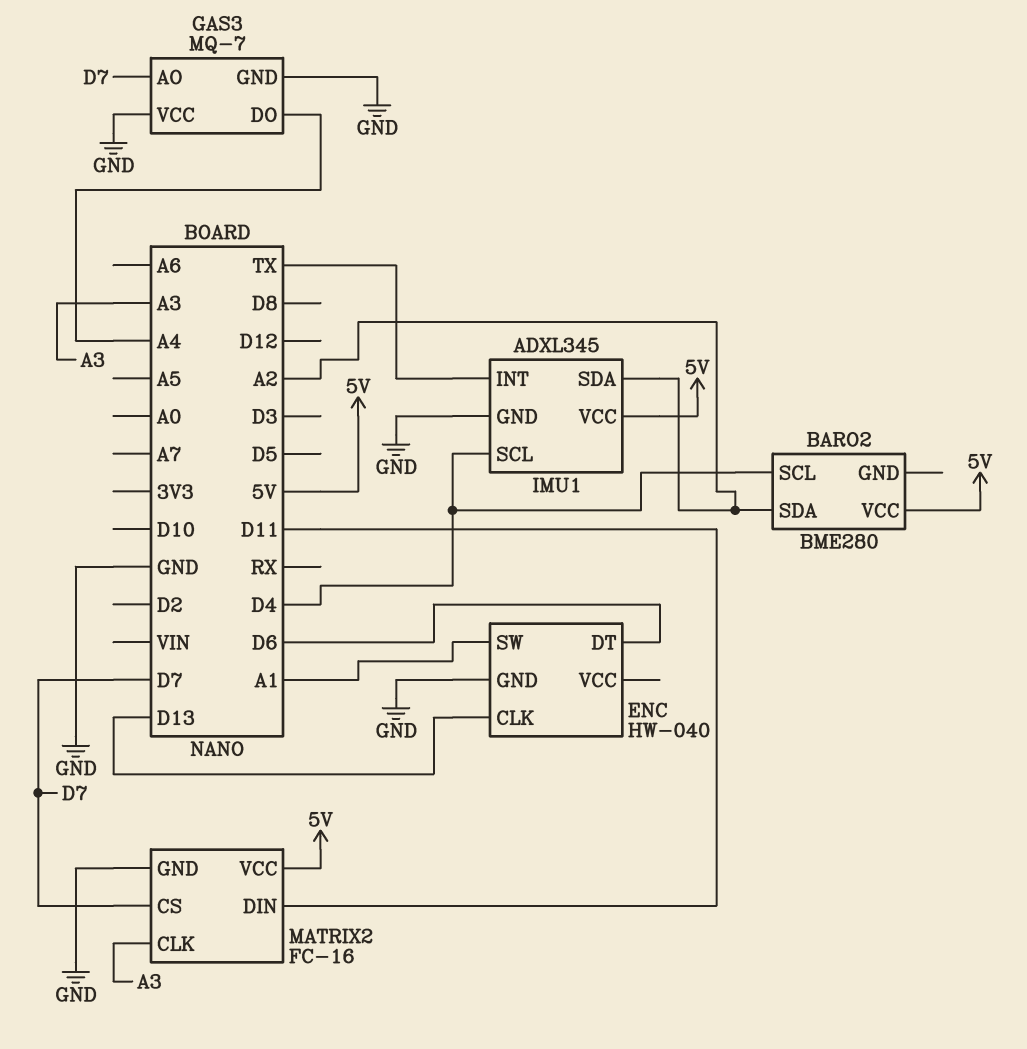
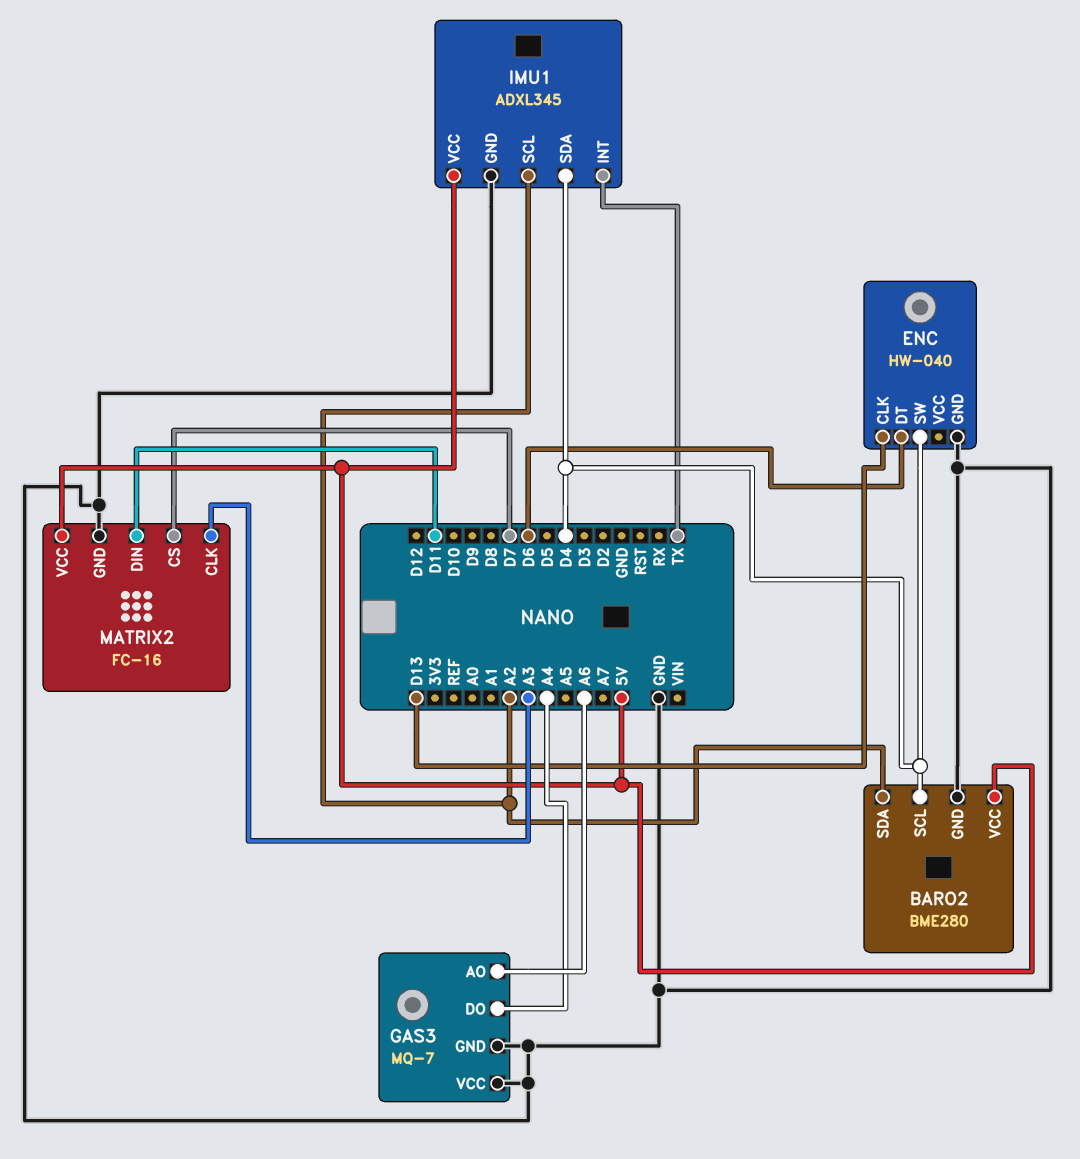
BARO2 pin GND: none -> GND
ENC pin SW: A1 -> D4
GAS3 pin AO: D7 -> A6
IMU1 pin SCL: D4 -> A2
IMU1 pin SDA: A2 -> D4

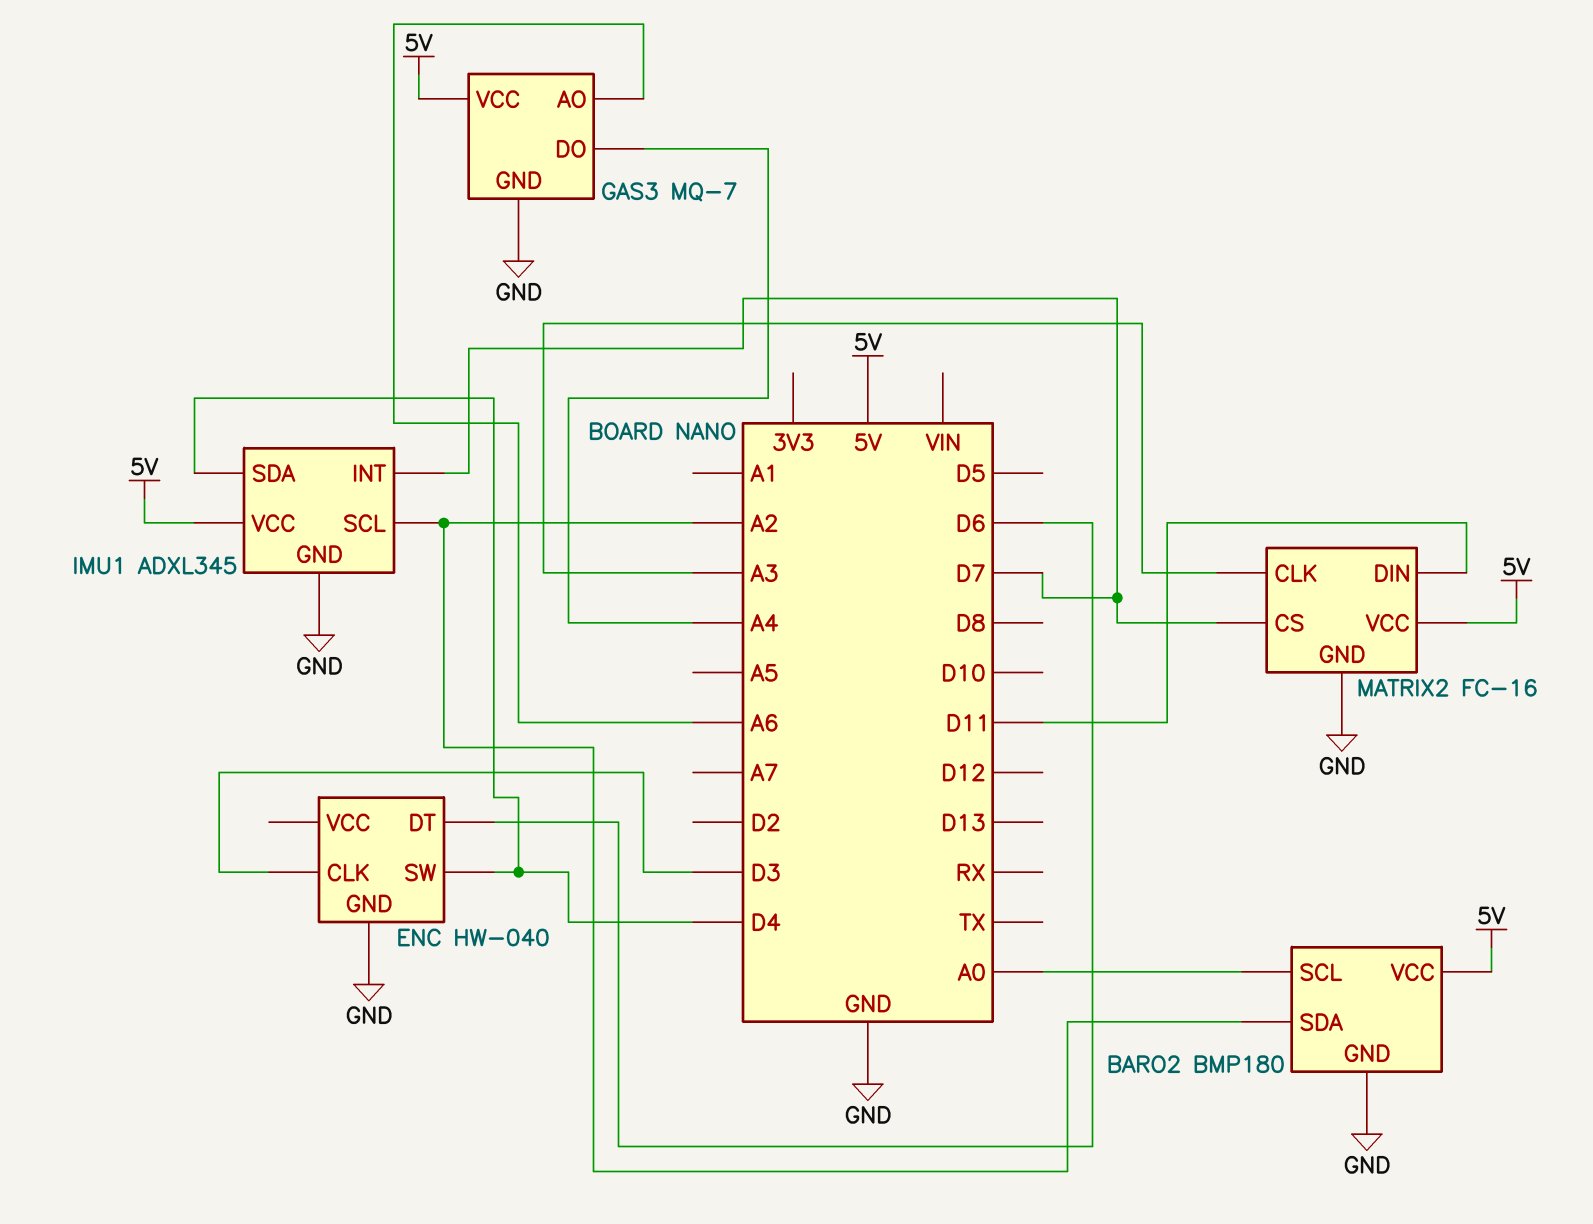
BARO2: BME280 -> BMP180
BARO2 pin SCL: D4 -> A0
ENC pin CLK: D13 -> D3
GAS3 pin VCC: GND -> 5V
IMU1 pin INT: TX -> D7

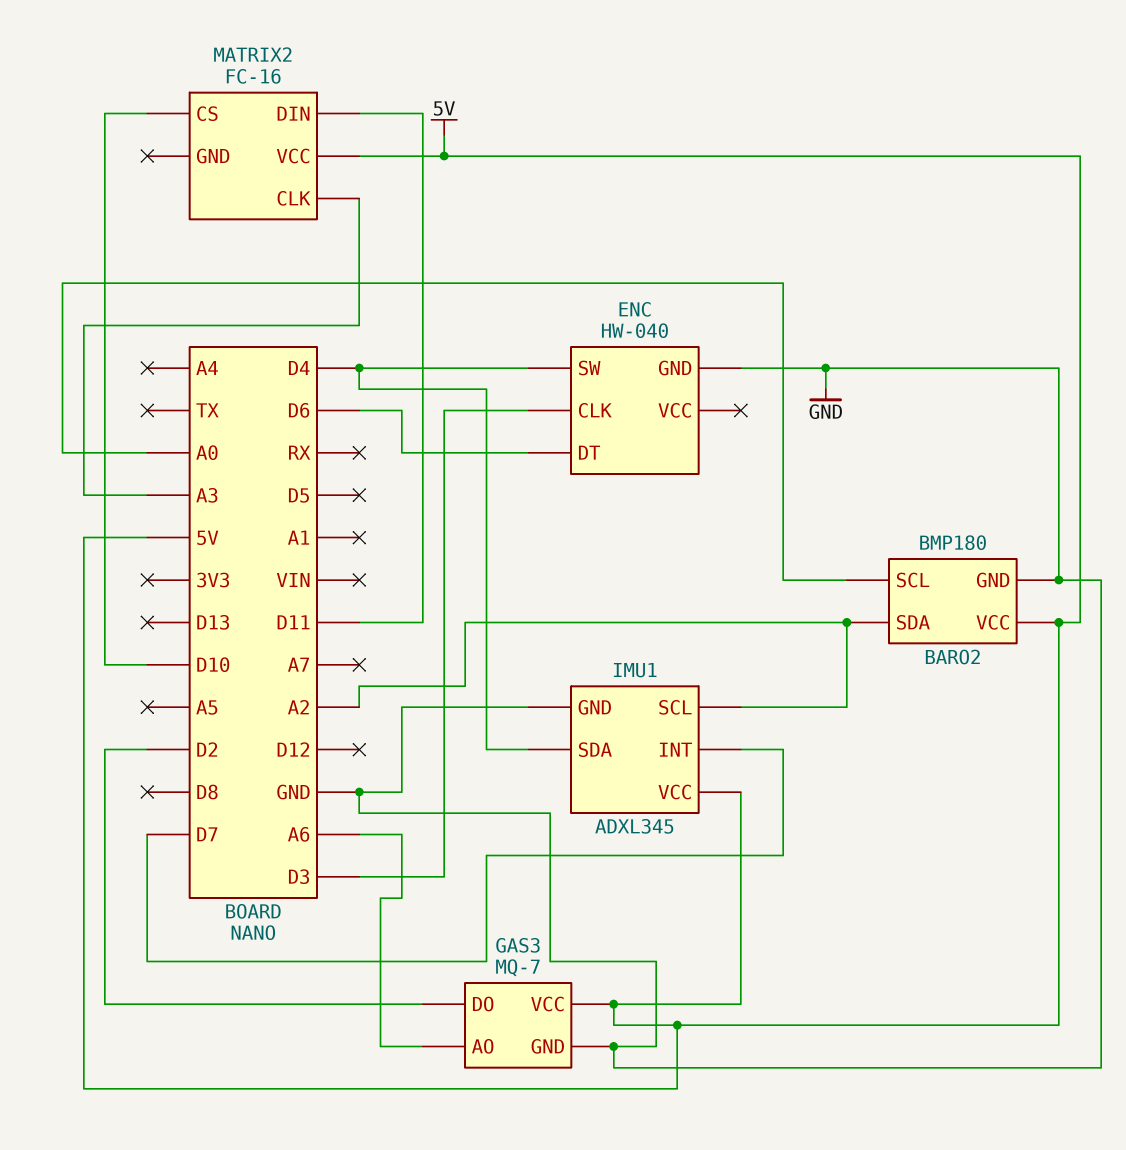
GAS3 pin DO: A4 -> D2
MATRIX2 pin CS: D7 -> D10
MATRIX2 pin GND: GND -> none

